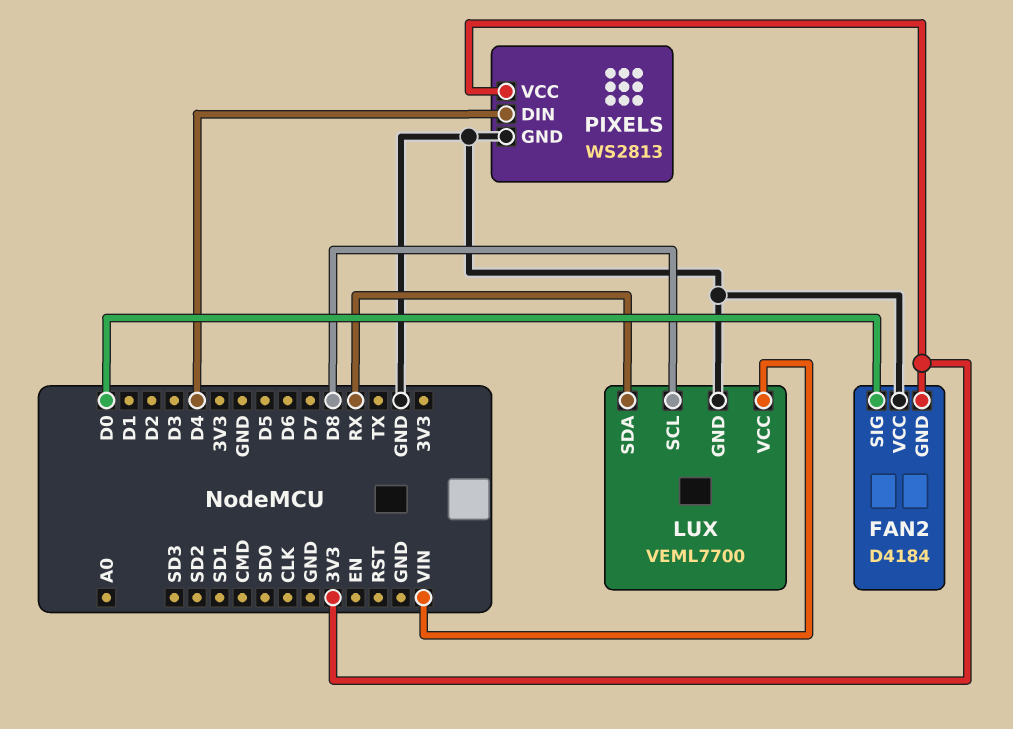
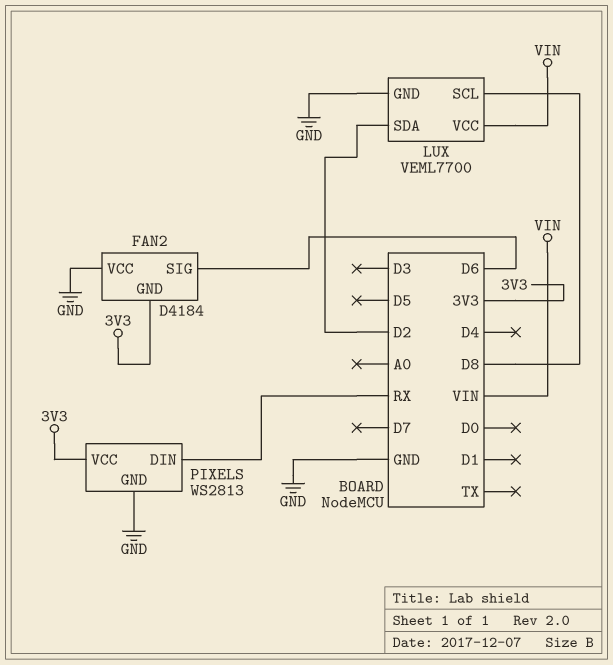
FAN2 pin SIG: D0 -> D6
LUX pin SDA: RX -> D2
PIXELS pin DIN: D4 -> RX

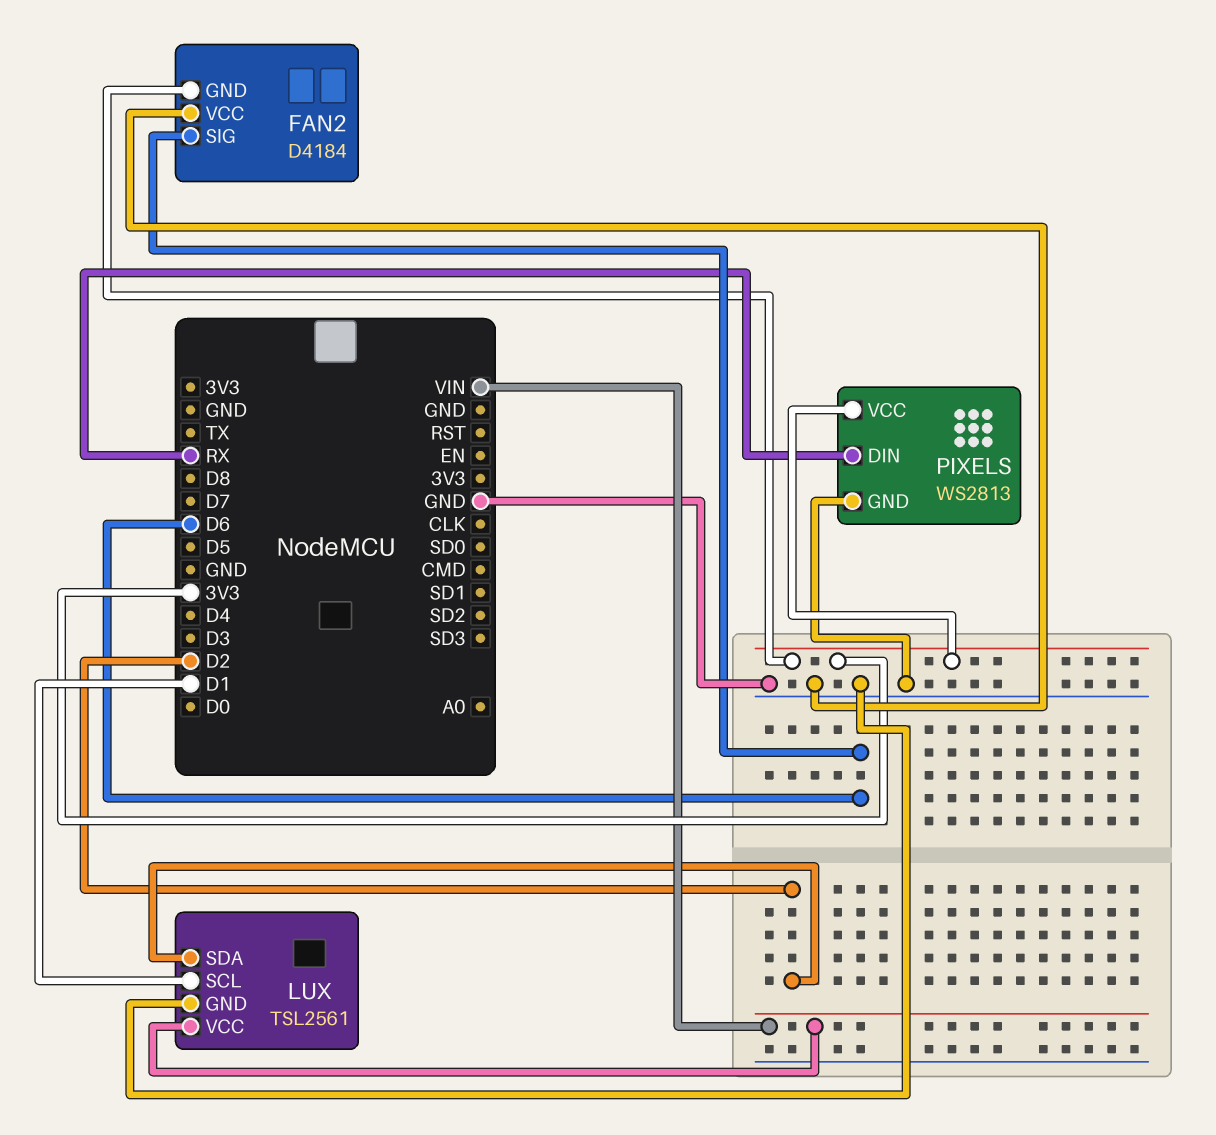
LUX: VEML7700 -> TSL2561
LUX pin SCL: D8 -> D1

